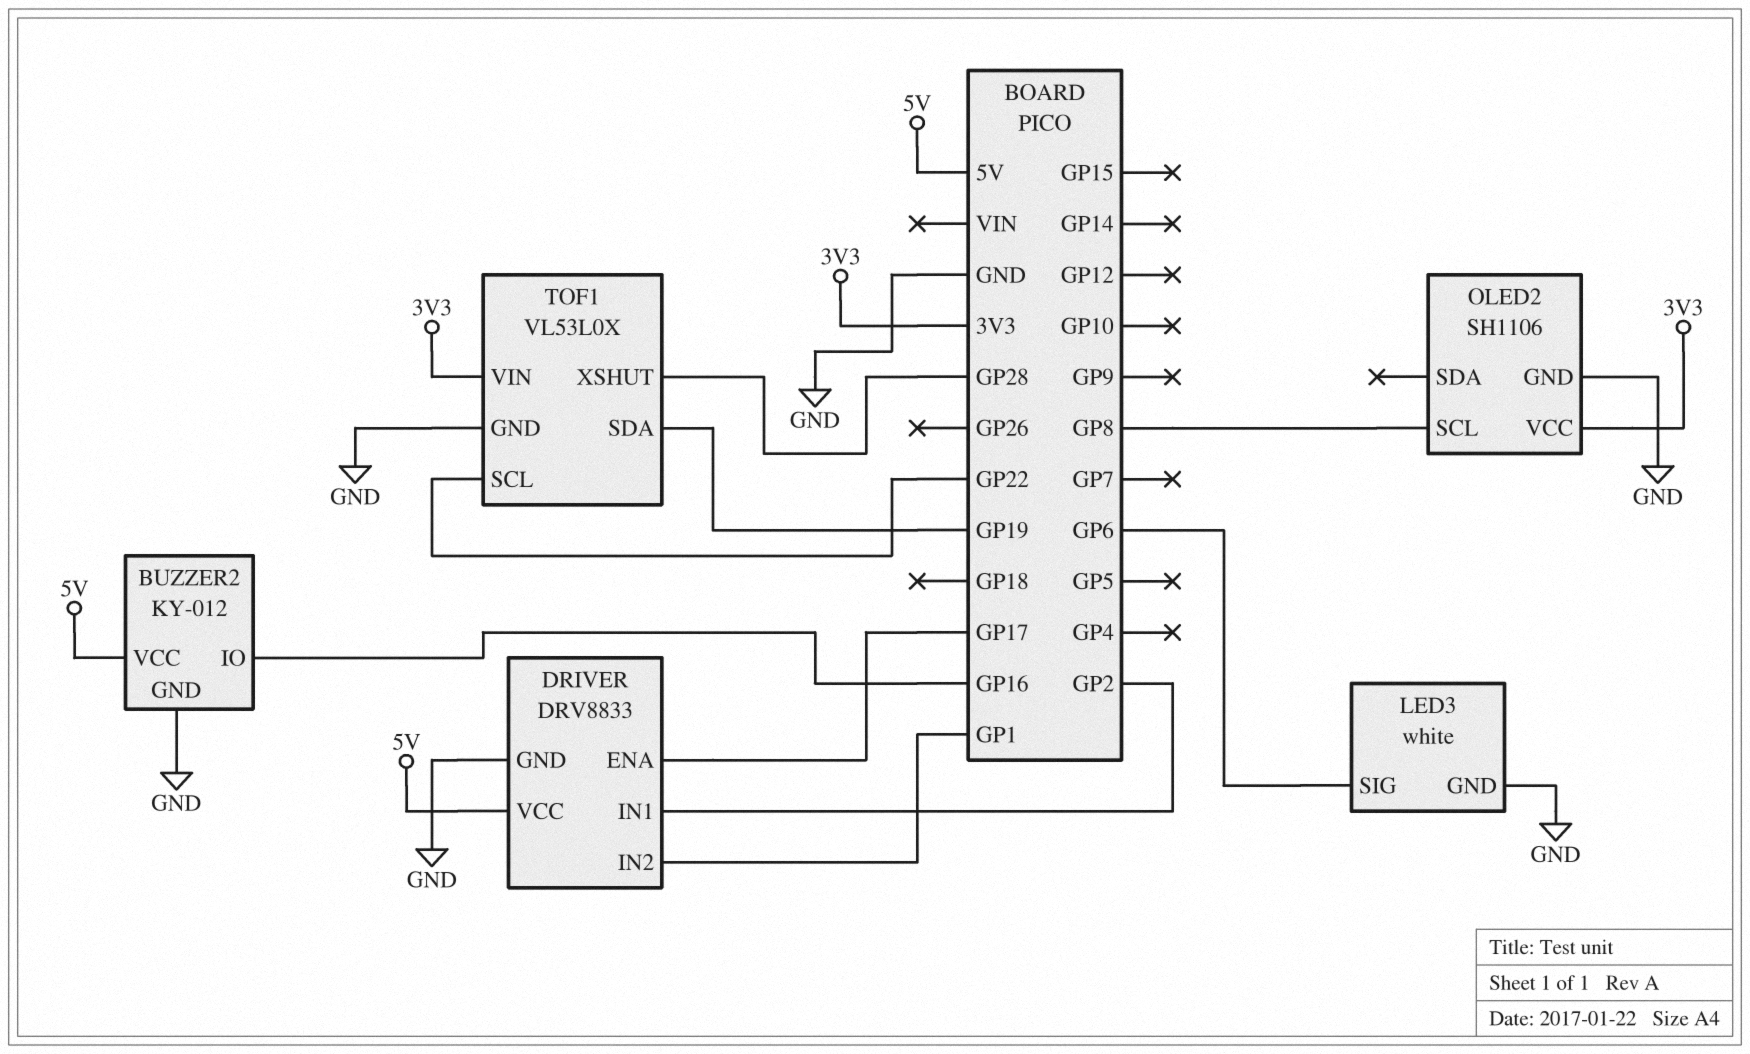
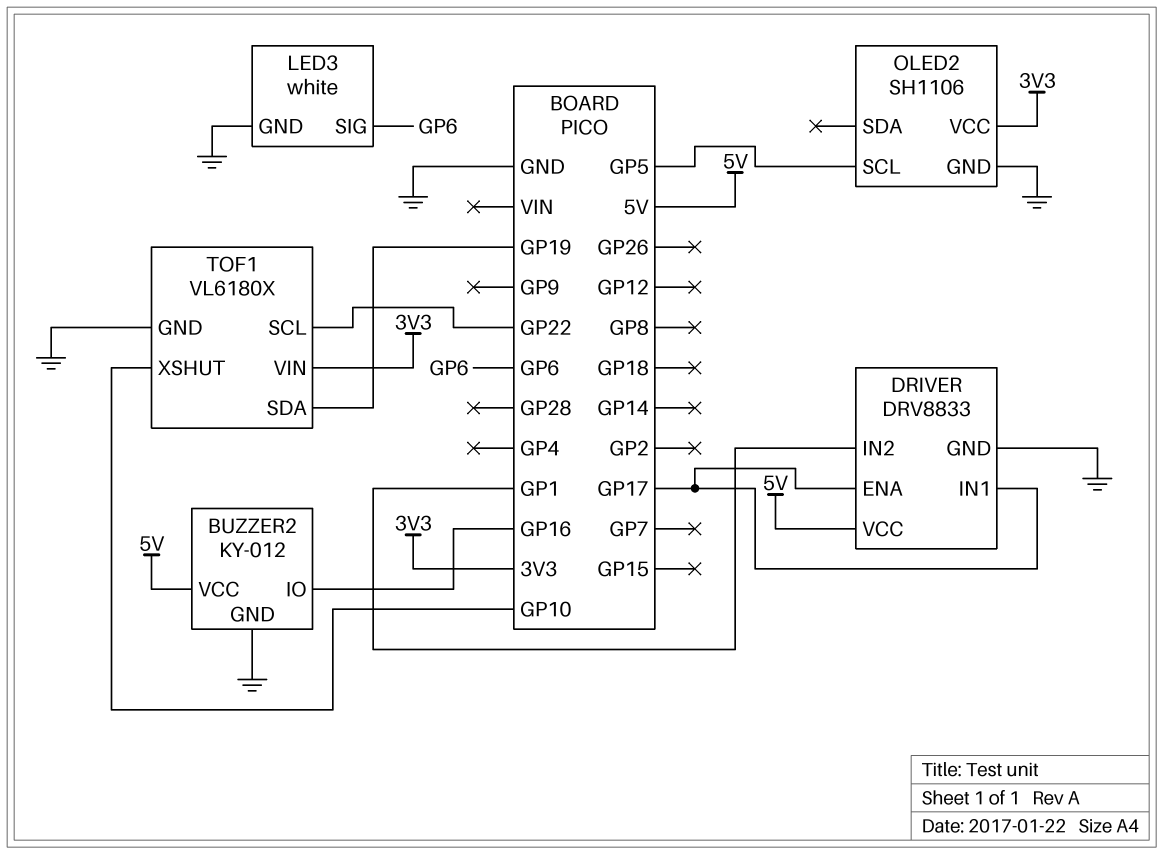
DRIVER pin IN1: GP2 -> GP17
OLED2 pin SCL: GP8 -> GP5
TOF1: VL53L0X -> VL6180X
TOF1 pin XSHUT: GP28 -> GP10

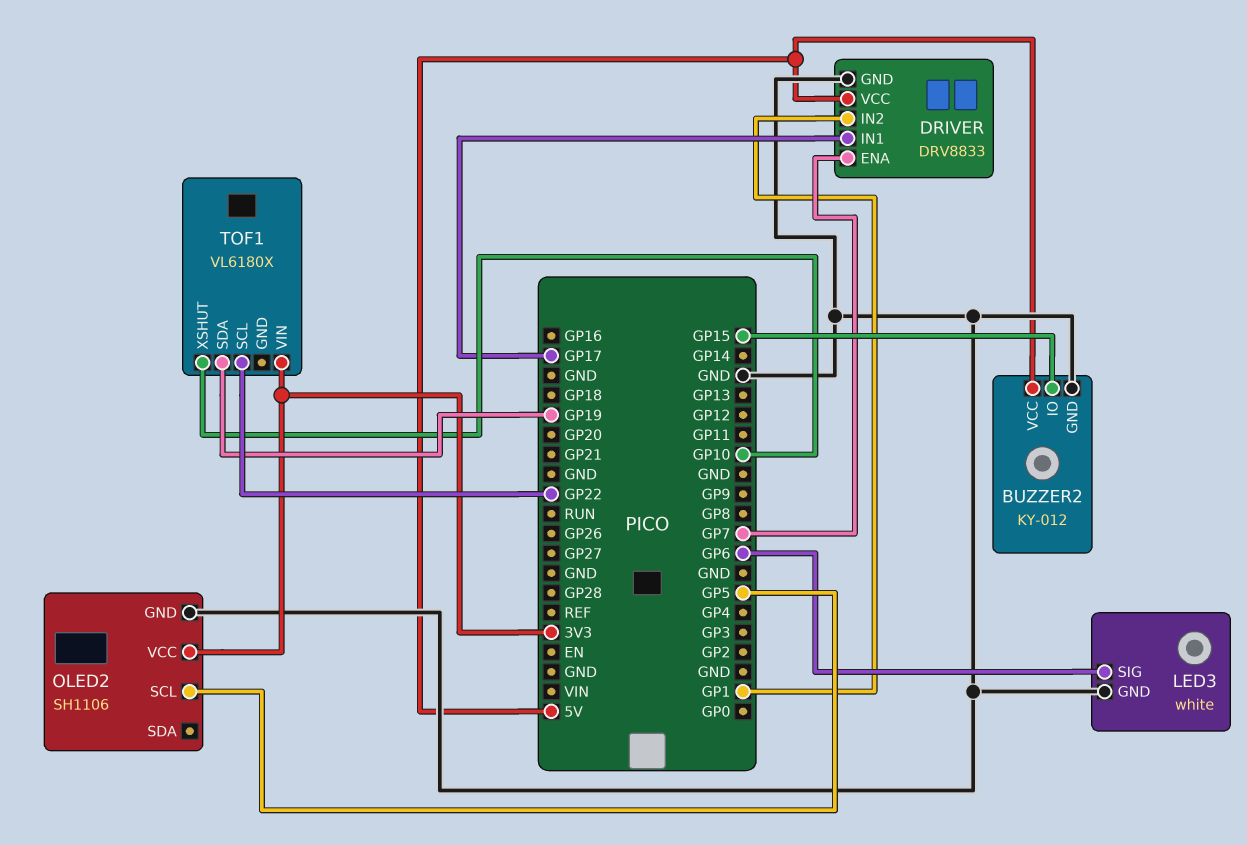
BUZZER2 pin IO: GP16 -> GP15
DRIVER pin ENA: GP17 -> GP7
TOF1 pin GND: GND -> none

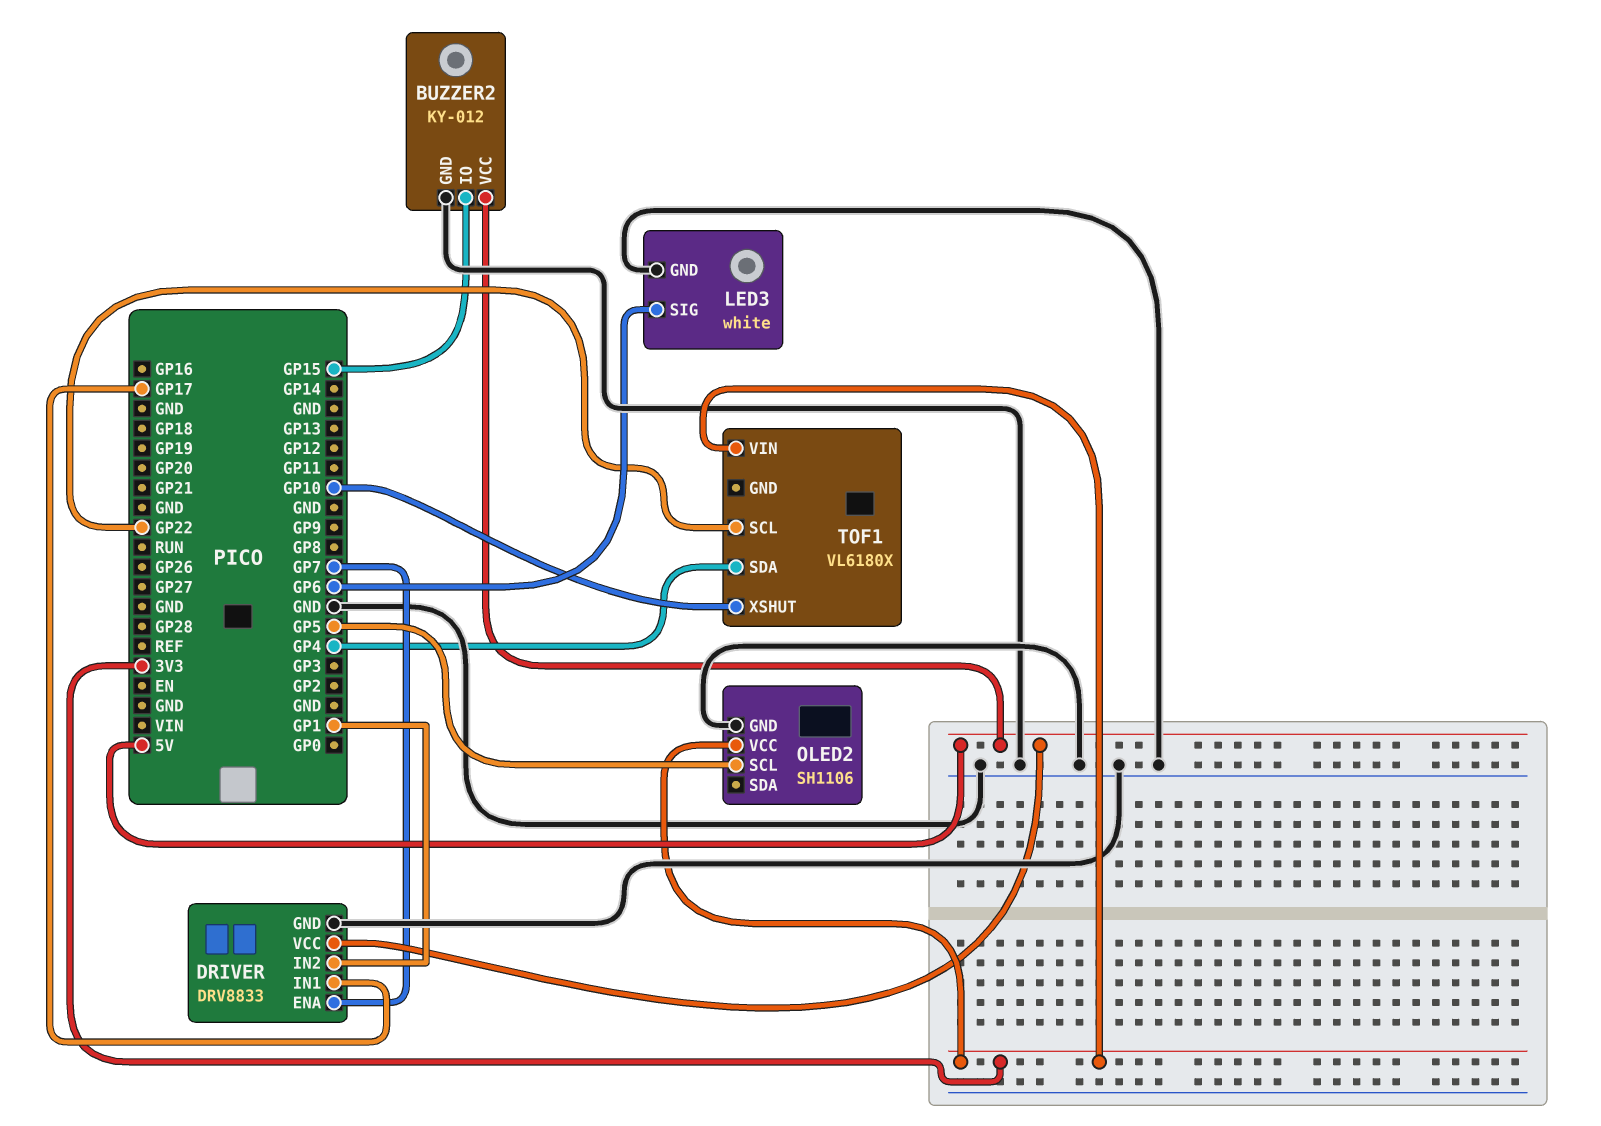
TOF1 pin SDA: GP19 -> GP4

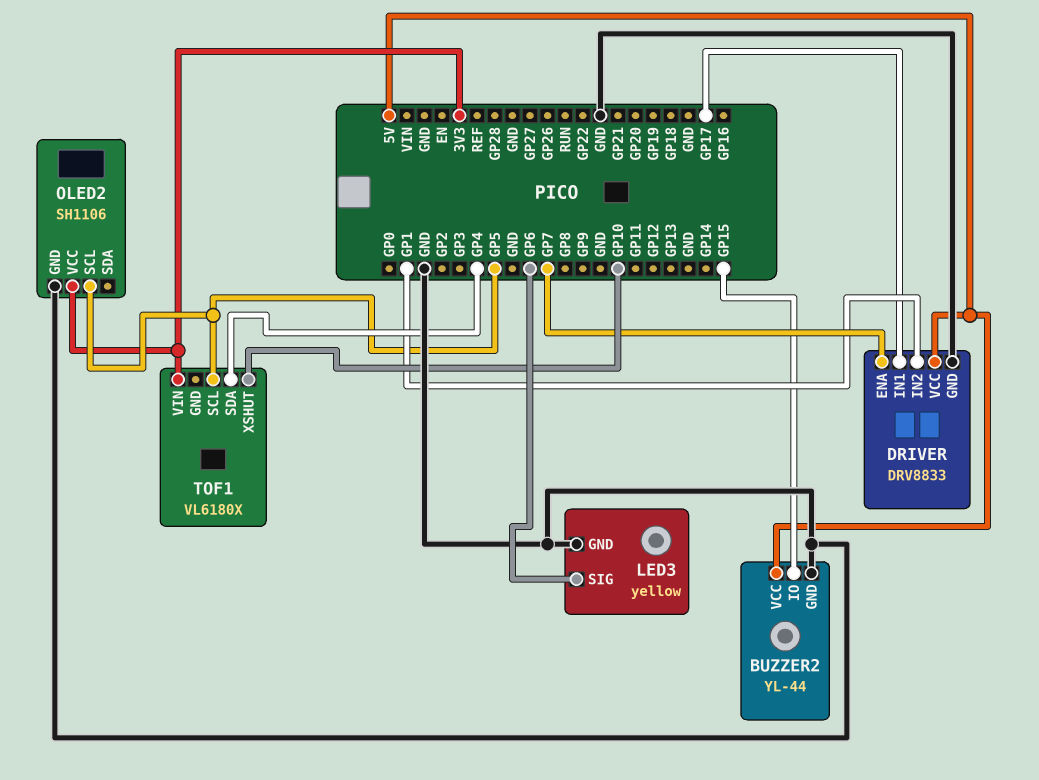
BUZZER2: KY-012 -> YL-44
LED3: white -> yellow
TOF1 pin SCL: GP22 -> GP5

